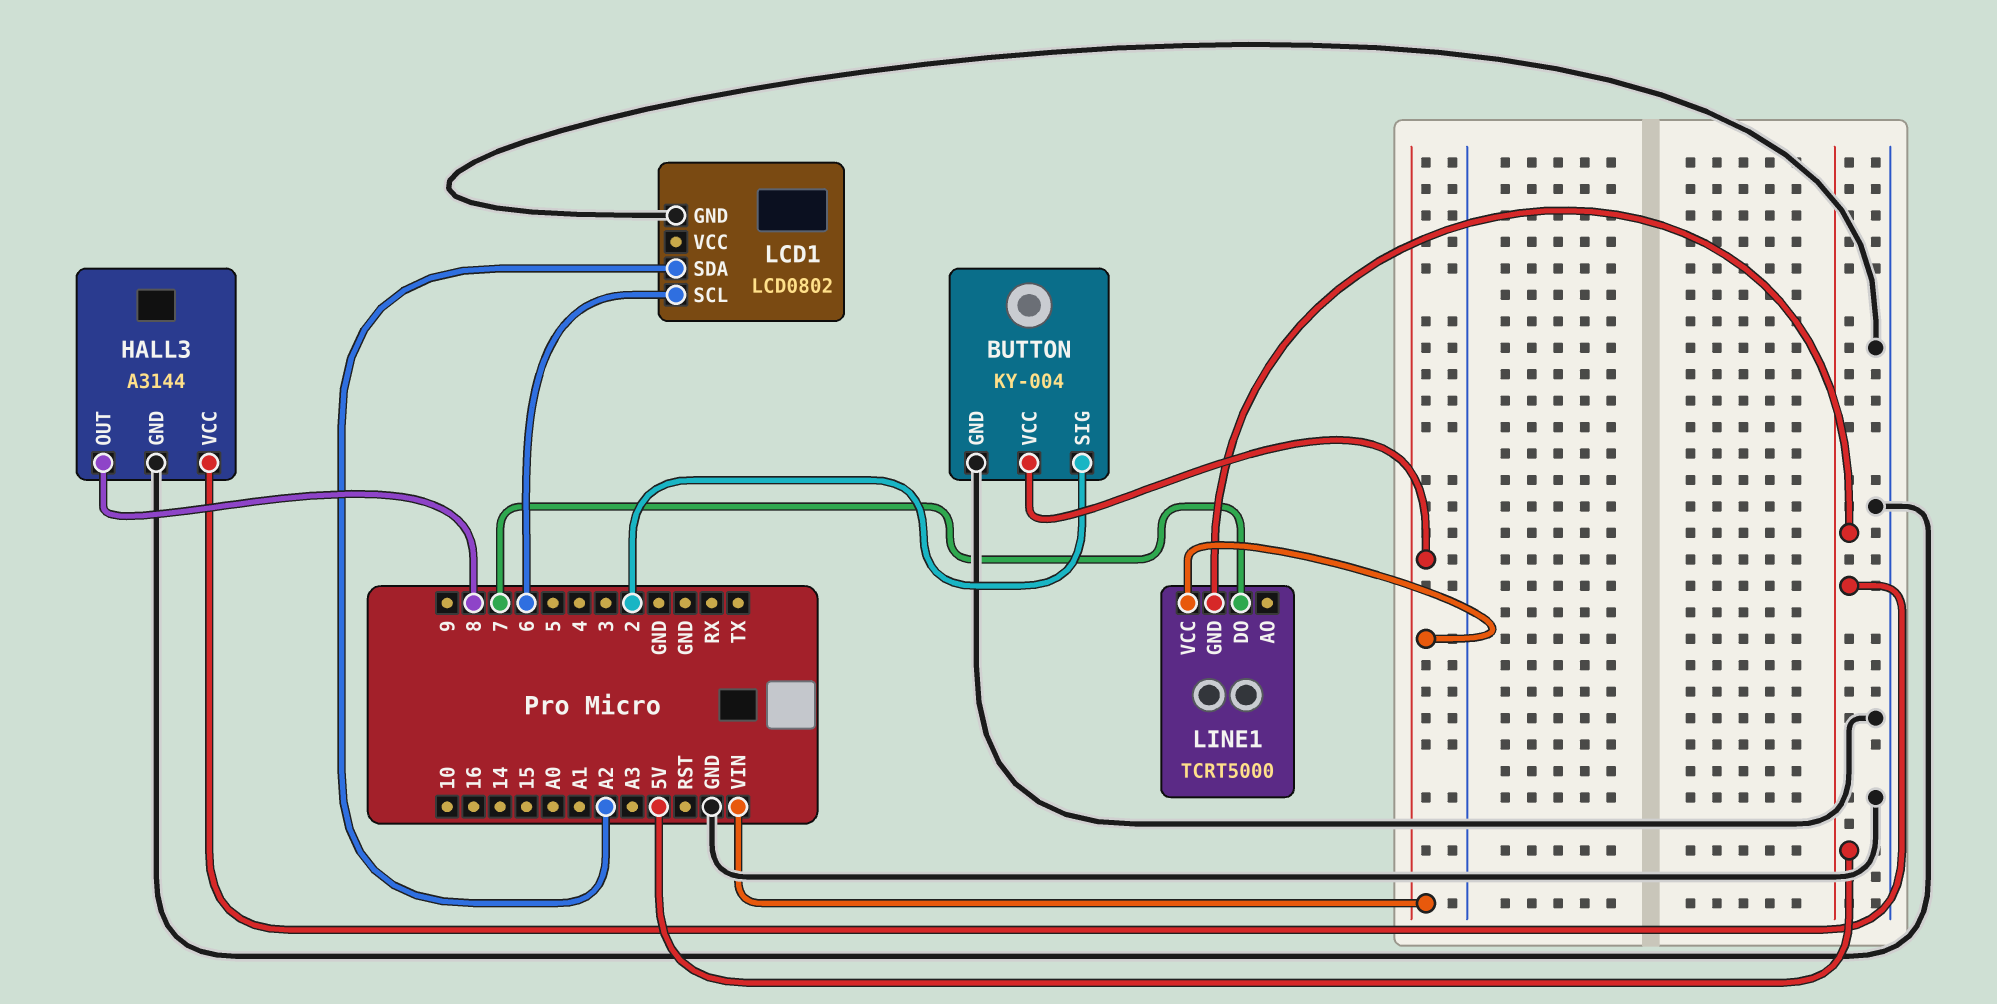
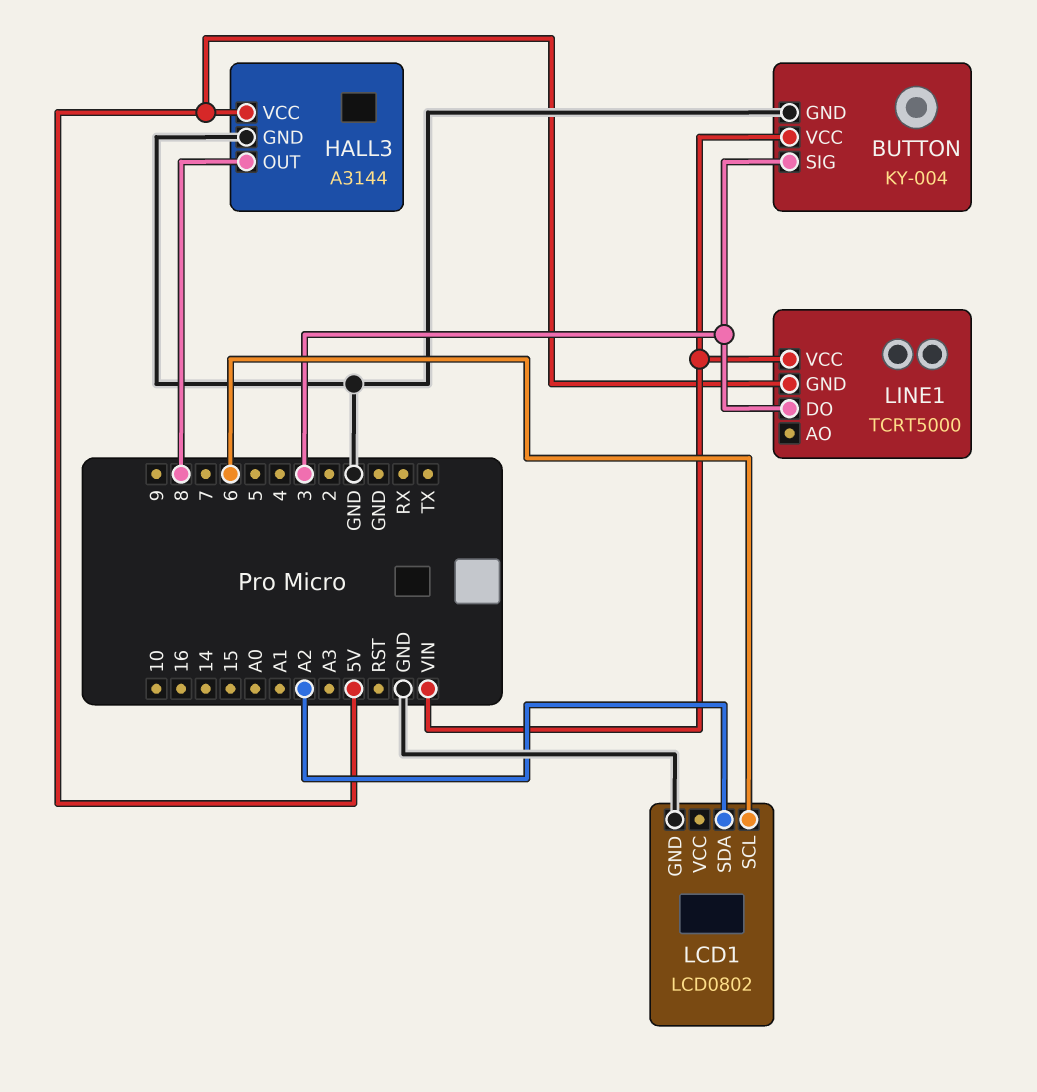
BUTTON pin SIG: 2 -> 3
LINE1 pin DO: 7 -> 3

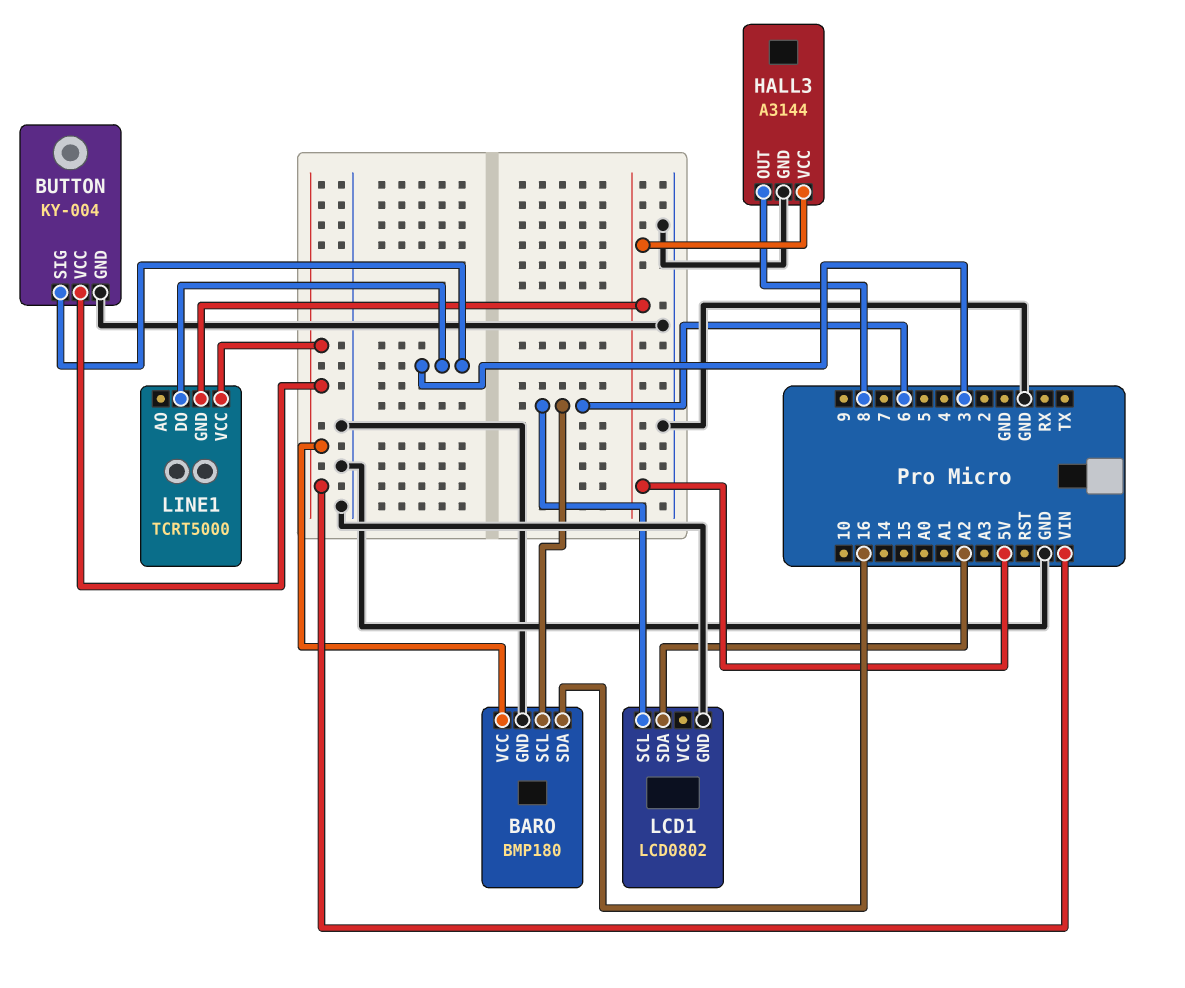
BARO: none -> BMP180
BARO pin GND: none -> GND
BARO pin SCL: none -> 6
BARO pin SDA: none -> 16
BARO pin VCC: none -> VIN

